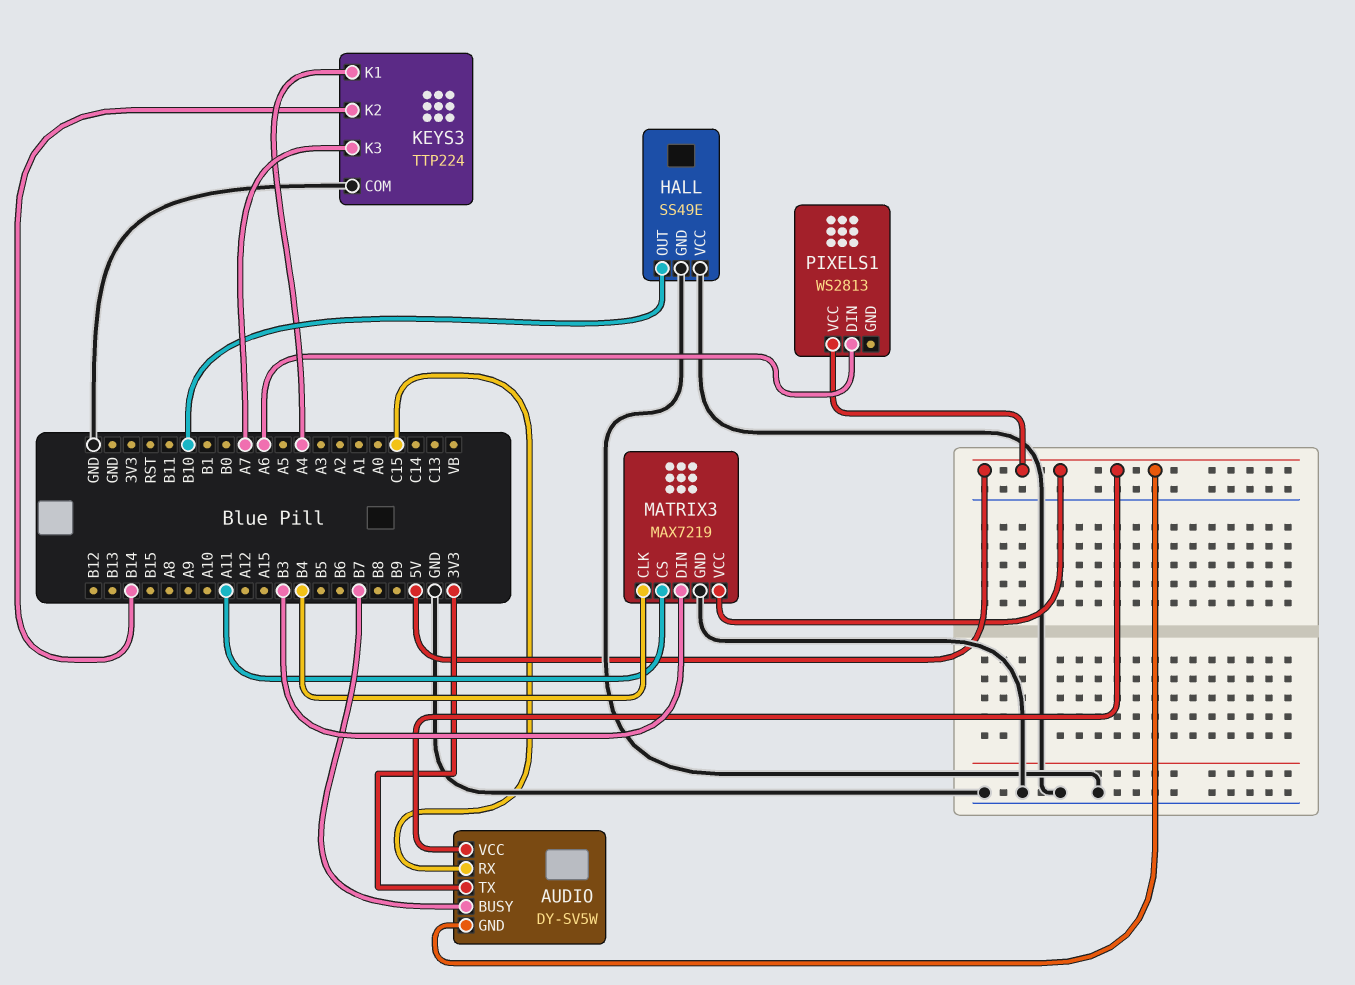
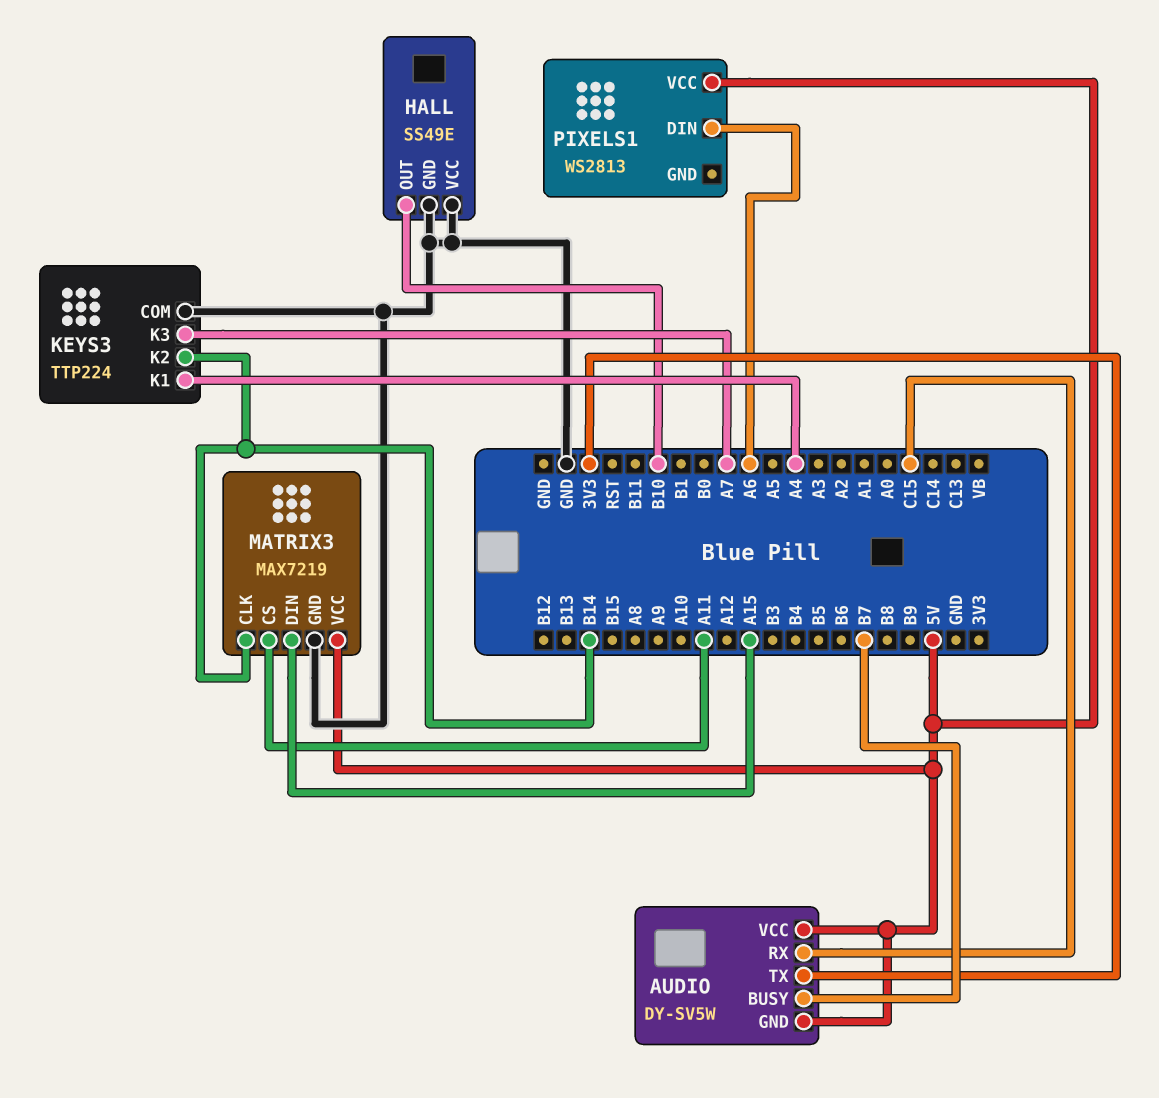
MATRIX3 pin CLK: B4 -> B14
MATRIX3 pin DIN: B3 -> A15

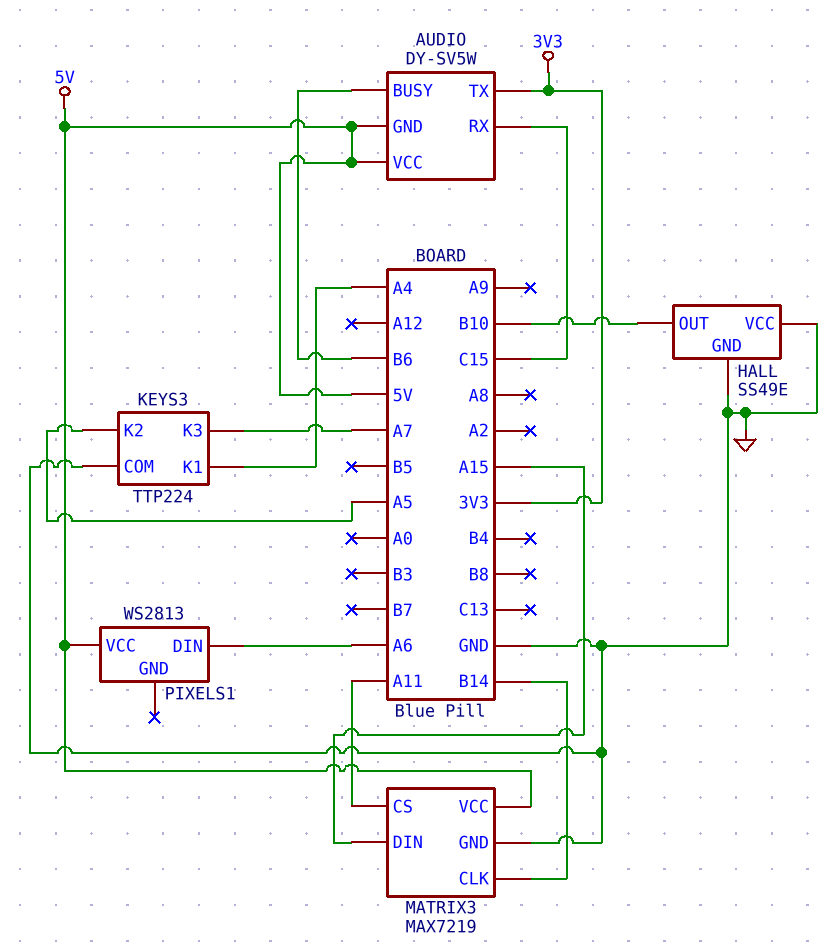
AUDIO pin BUSY: B7 -> B6
KEYS3 pin K2: B14 -> A5

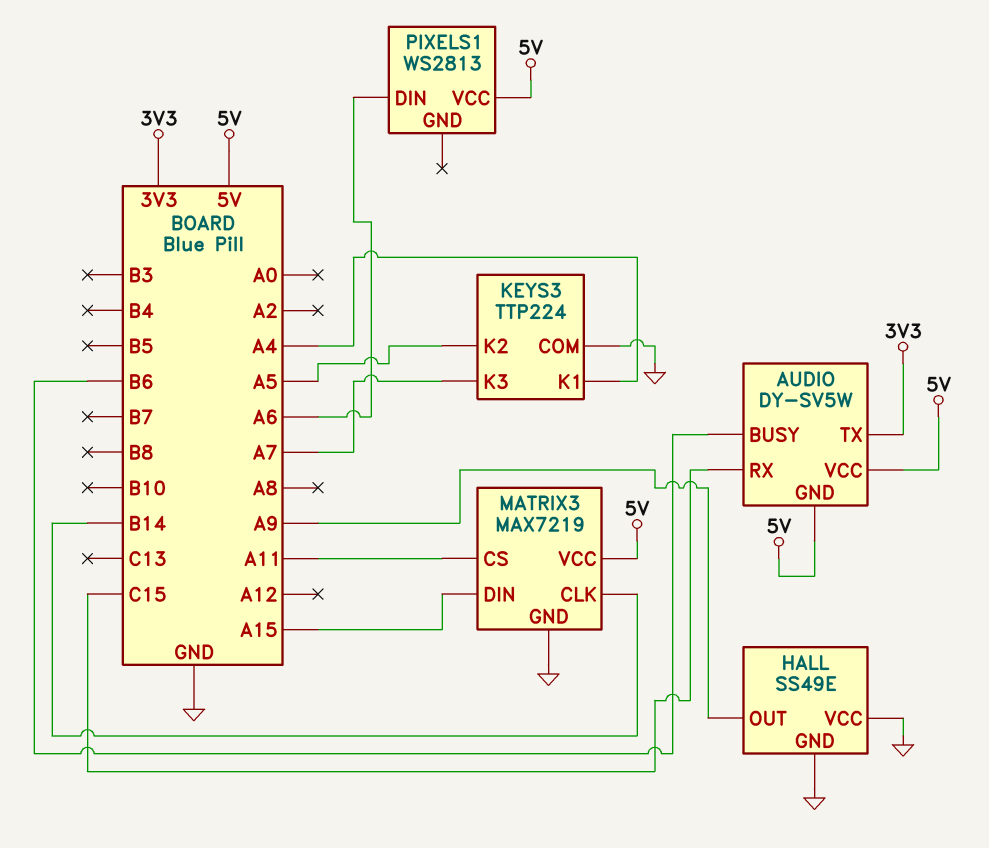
HALL pin OUT: B10 -> A9

